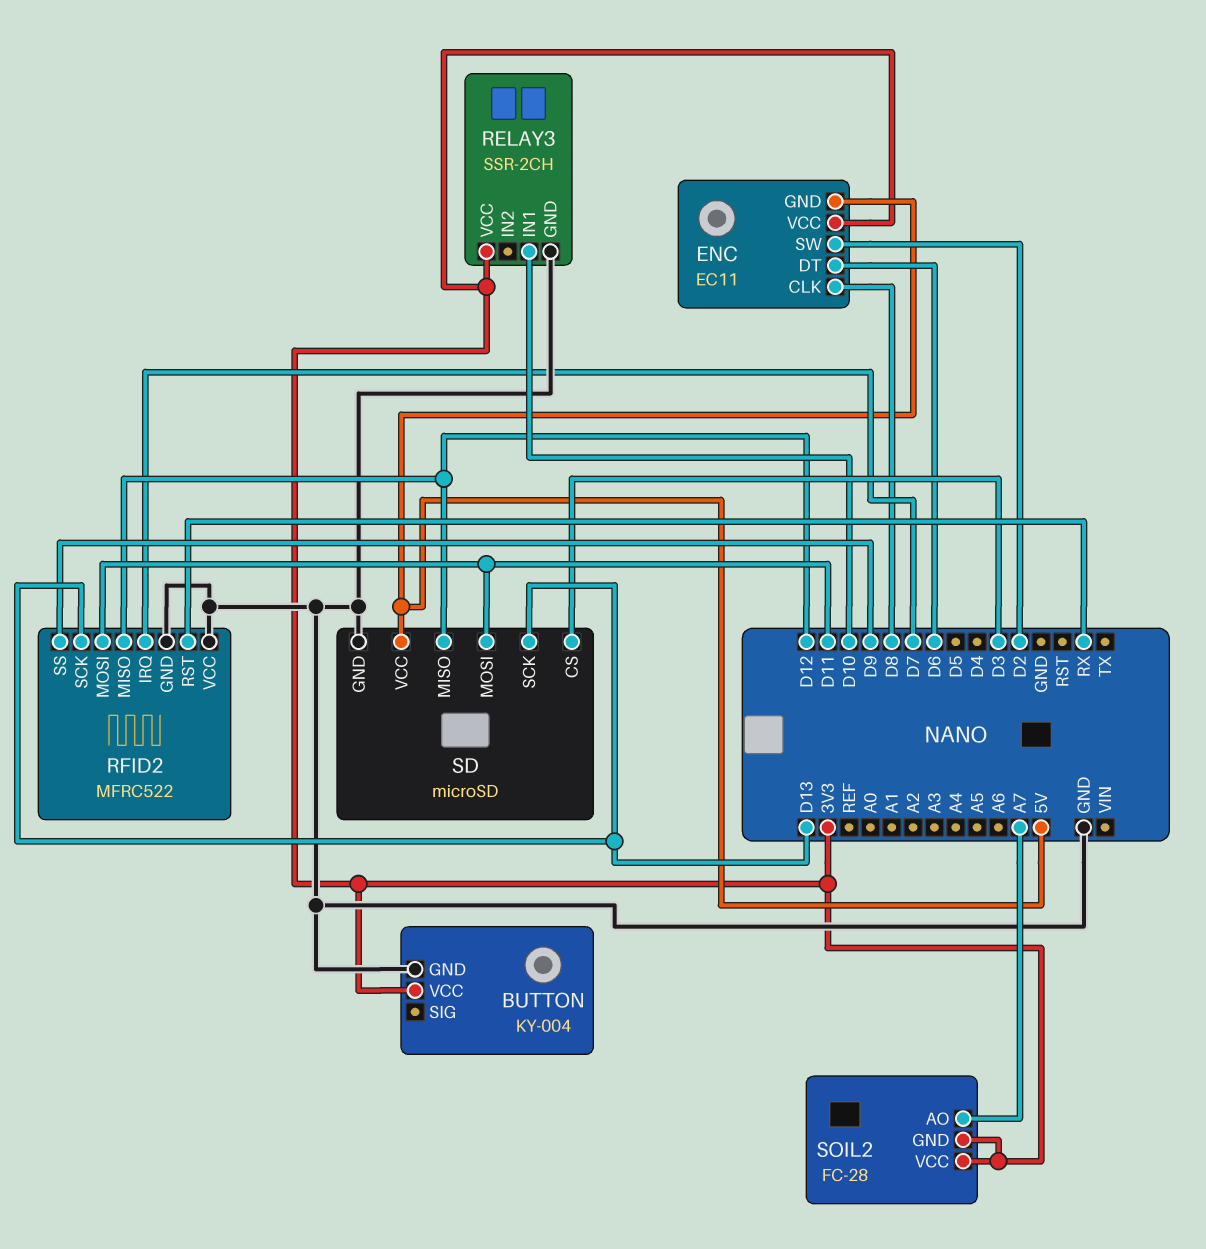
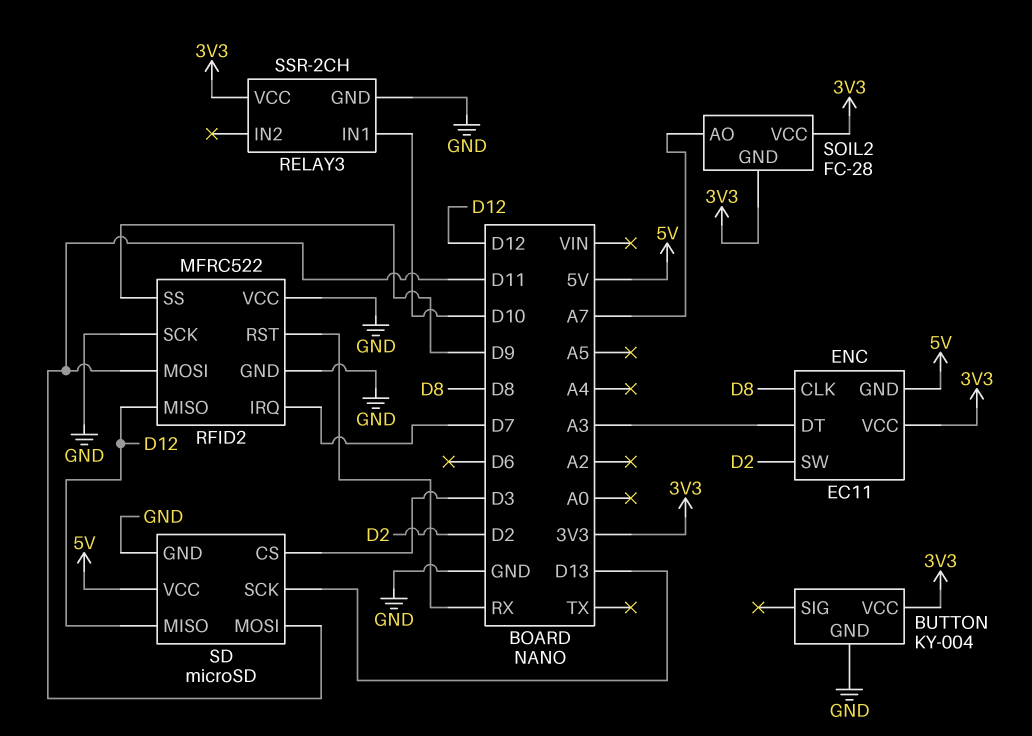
ENC pin DT: D6 -> A3
RFID2 pin SCK: D13 -> GND

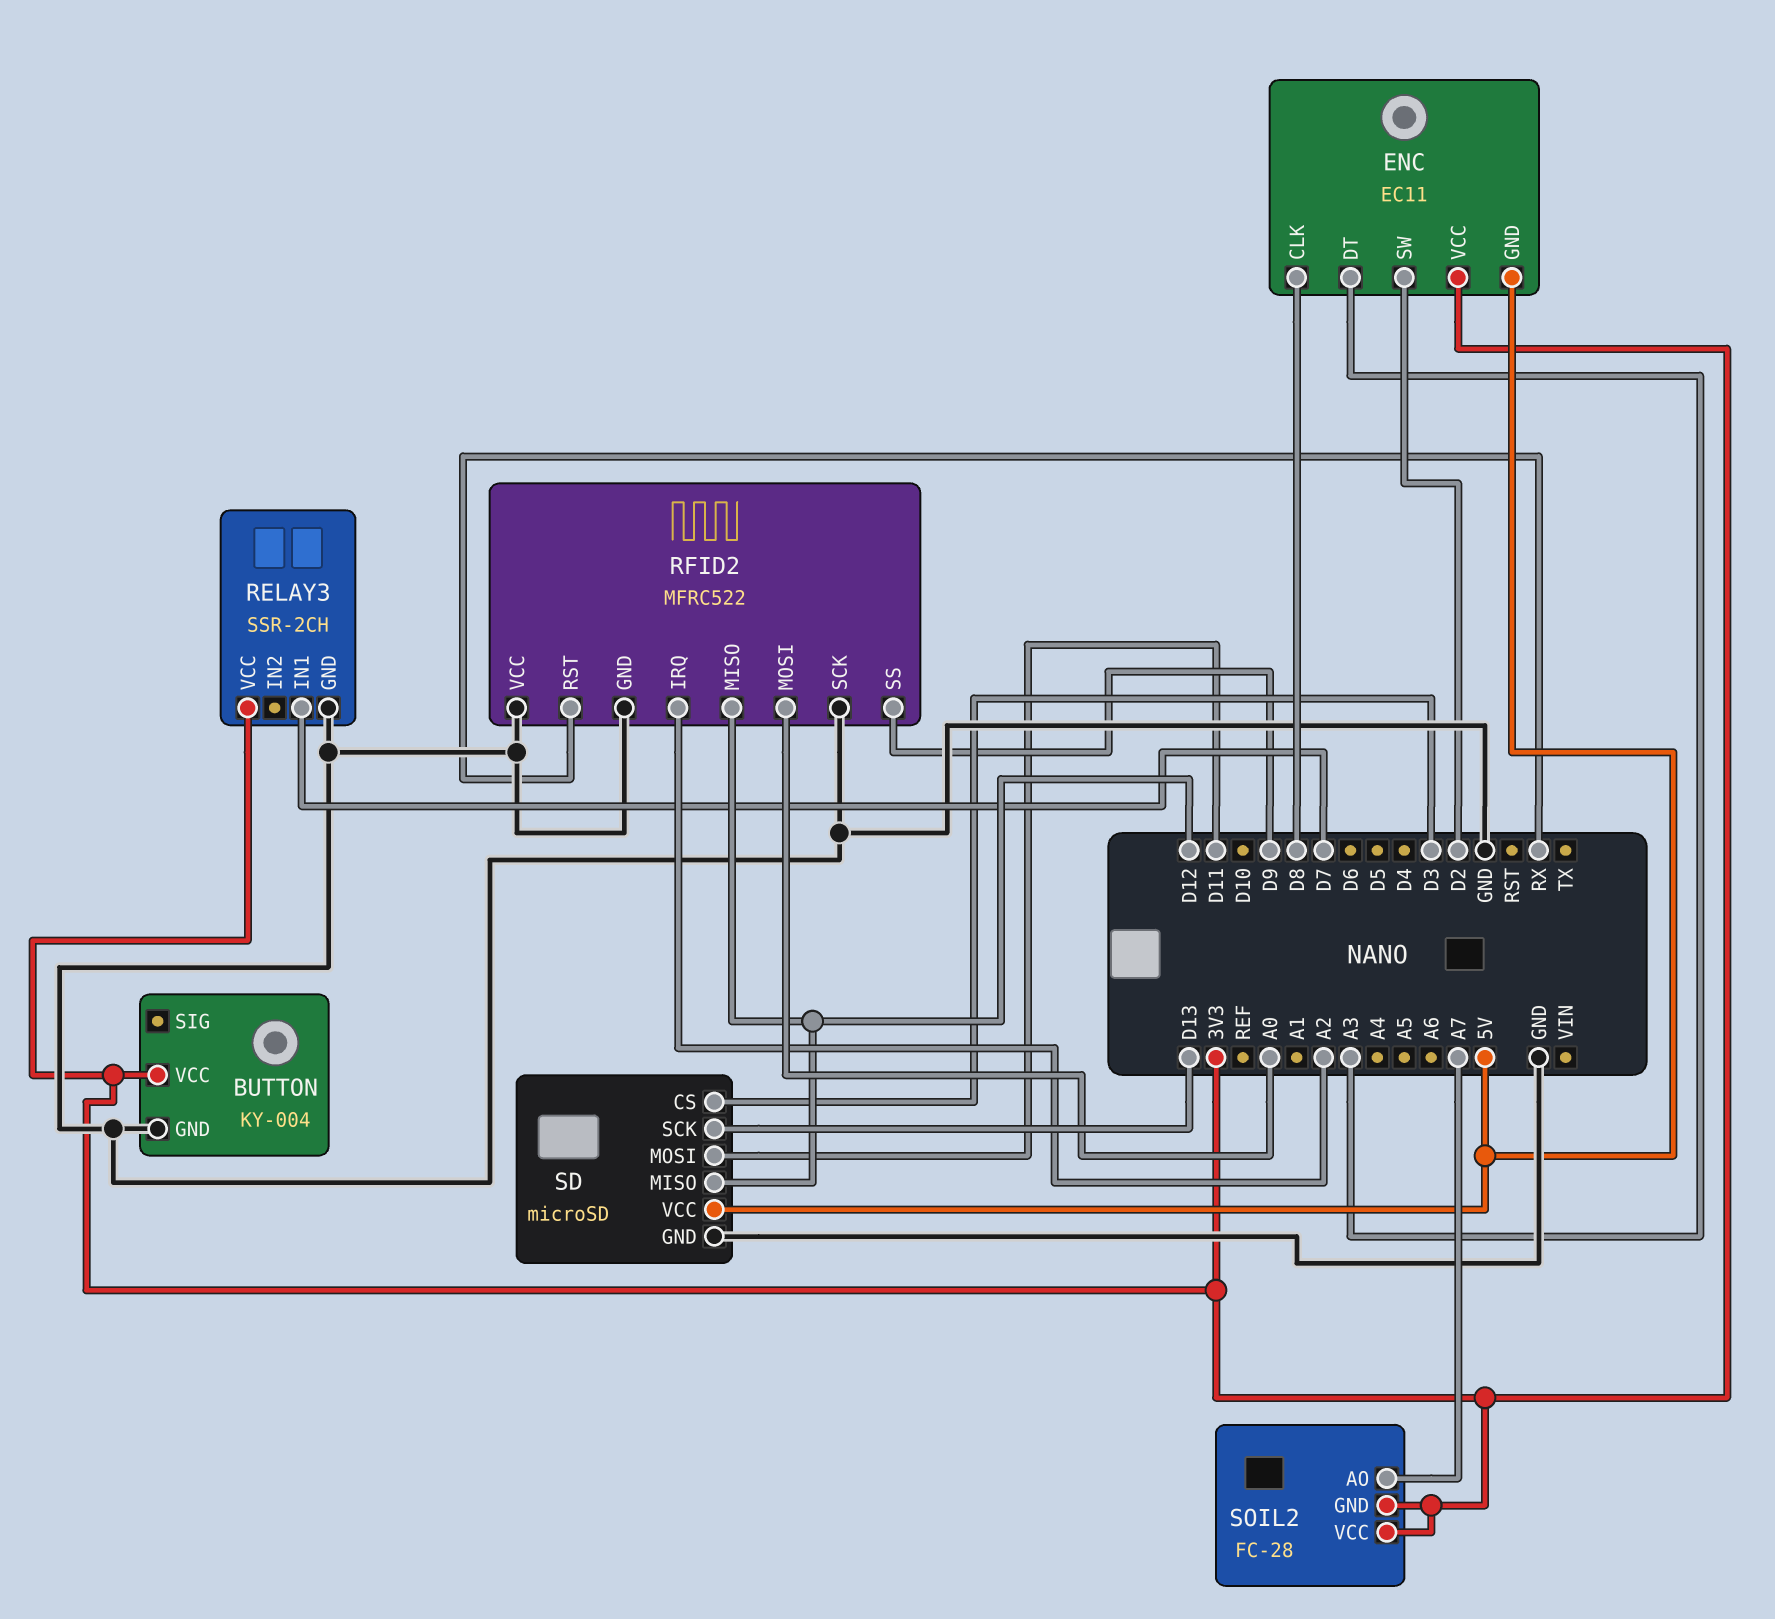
RELAY3 pin IN1: D10 -> D7
RFID2 pin IRQ: D7 -> A2
RFID2 pin MOSI: D11 -> A0

